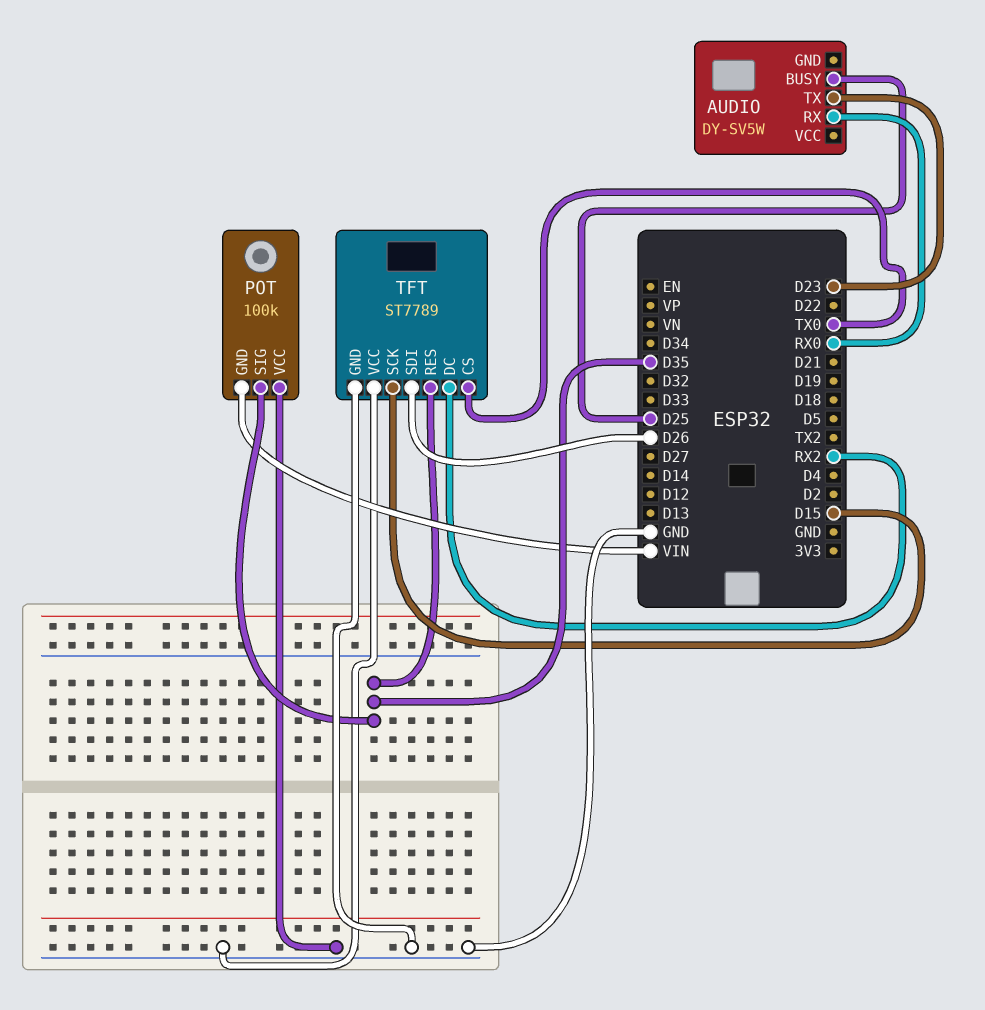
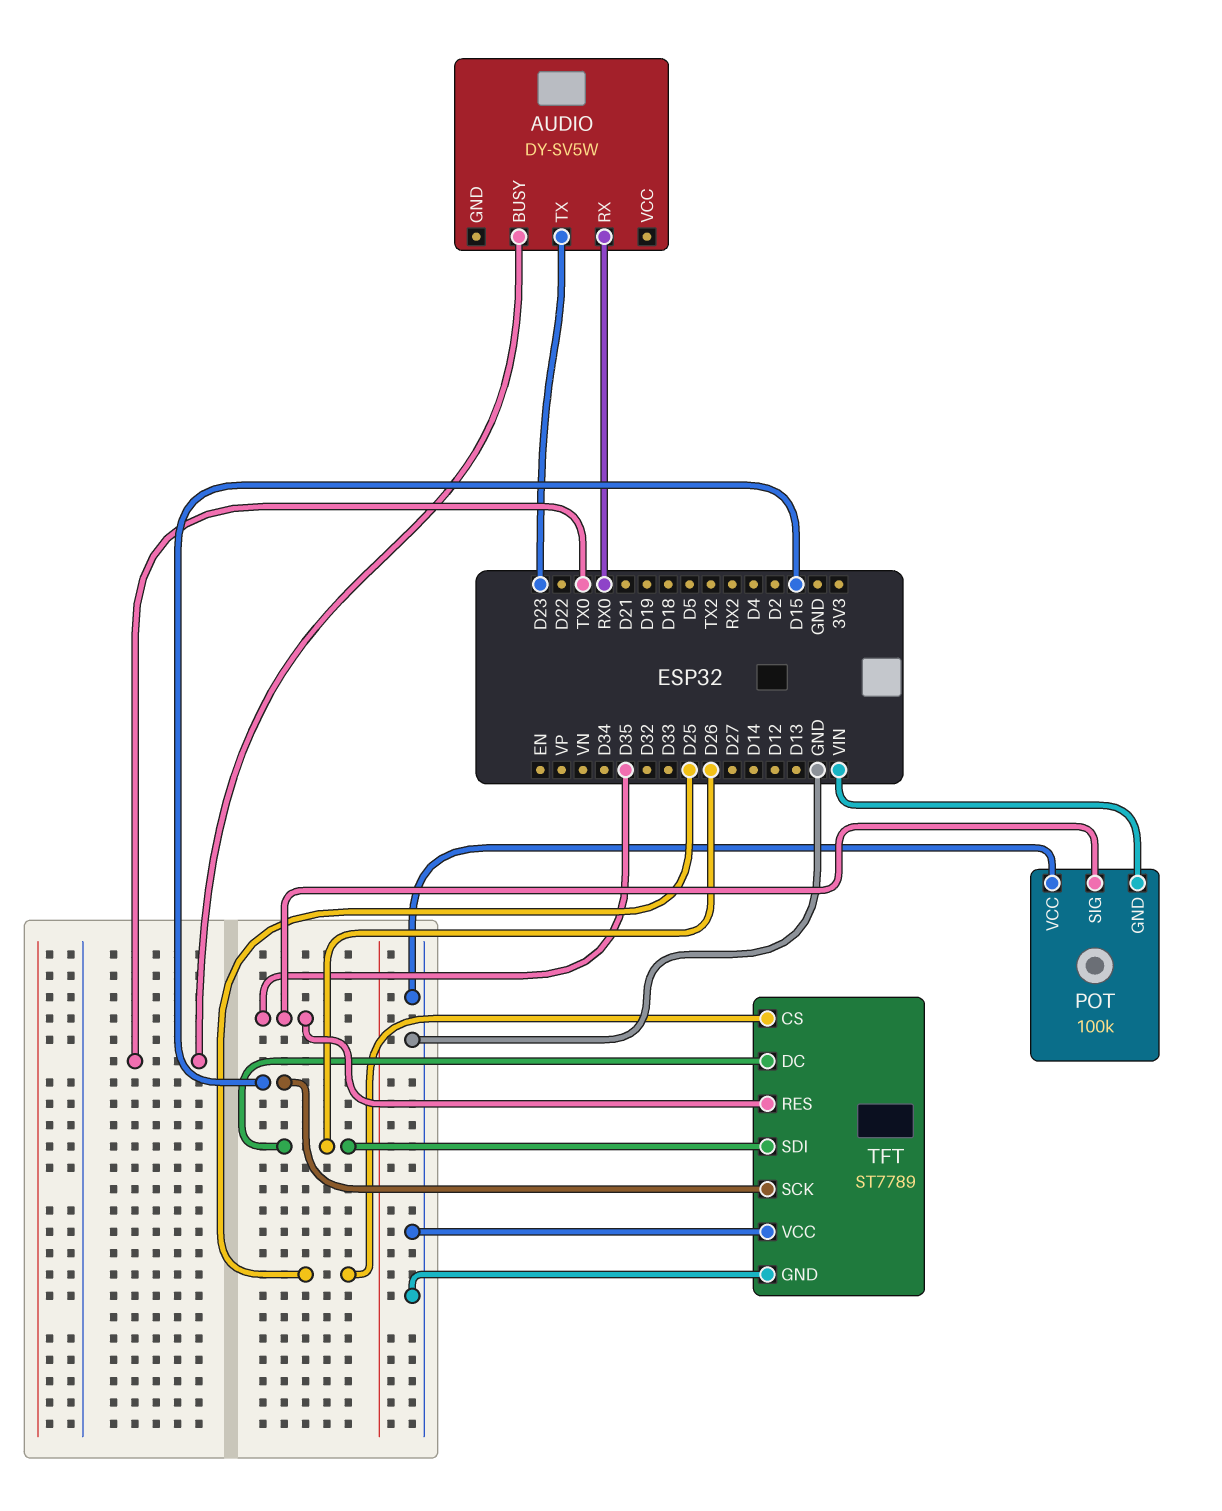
AUDIO pin BUSY: D25 -> TX0
TFT pin CS: TX0 -> D25
TFT pin DC: RX2 -> D26

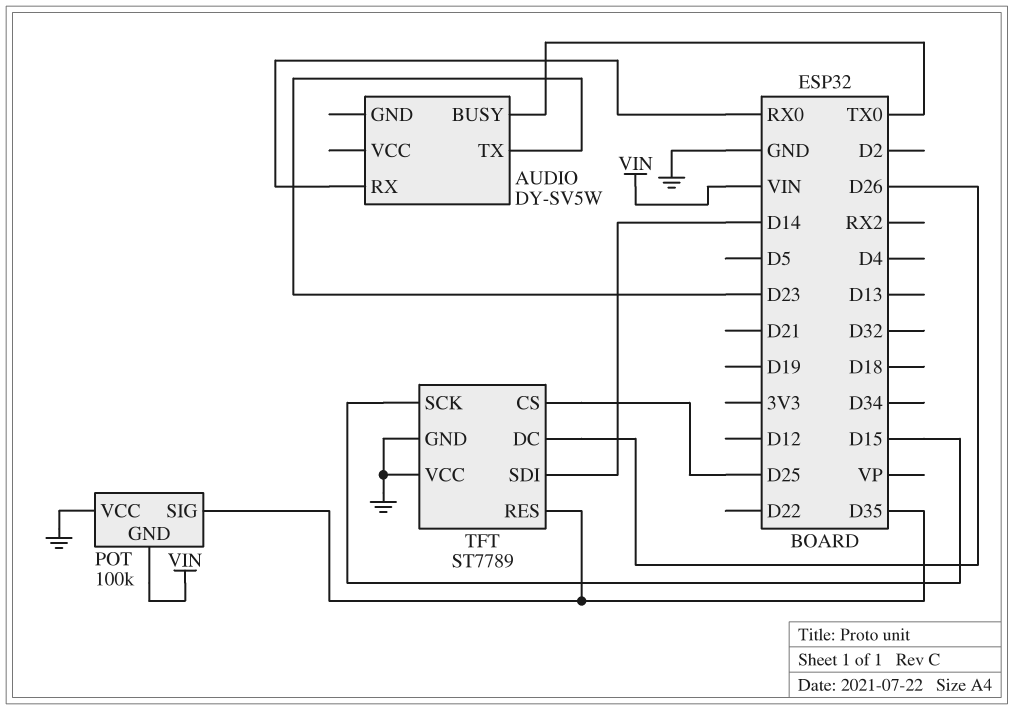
TFT pin SDI: D26 -> D14

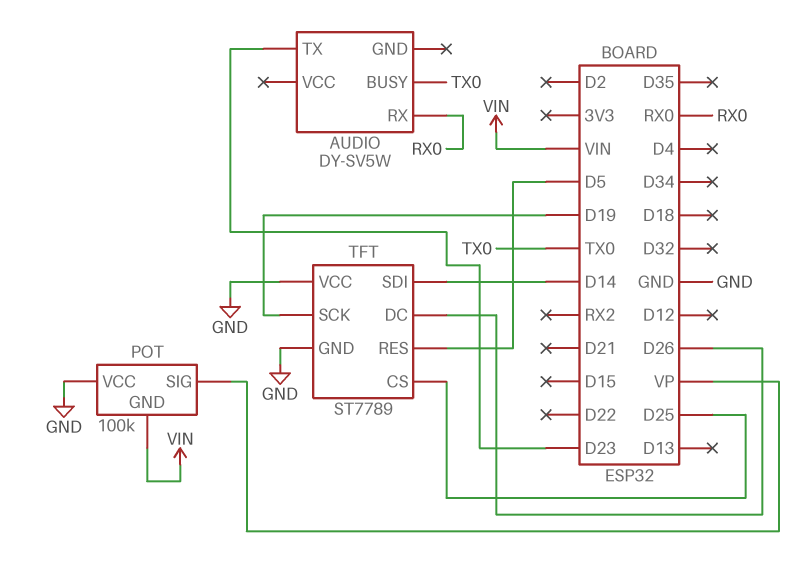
POT pin SIG: D35 -> VP
TFT pin RES: D35 -> D5
TFT pin SCK: D15 -> D19

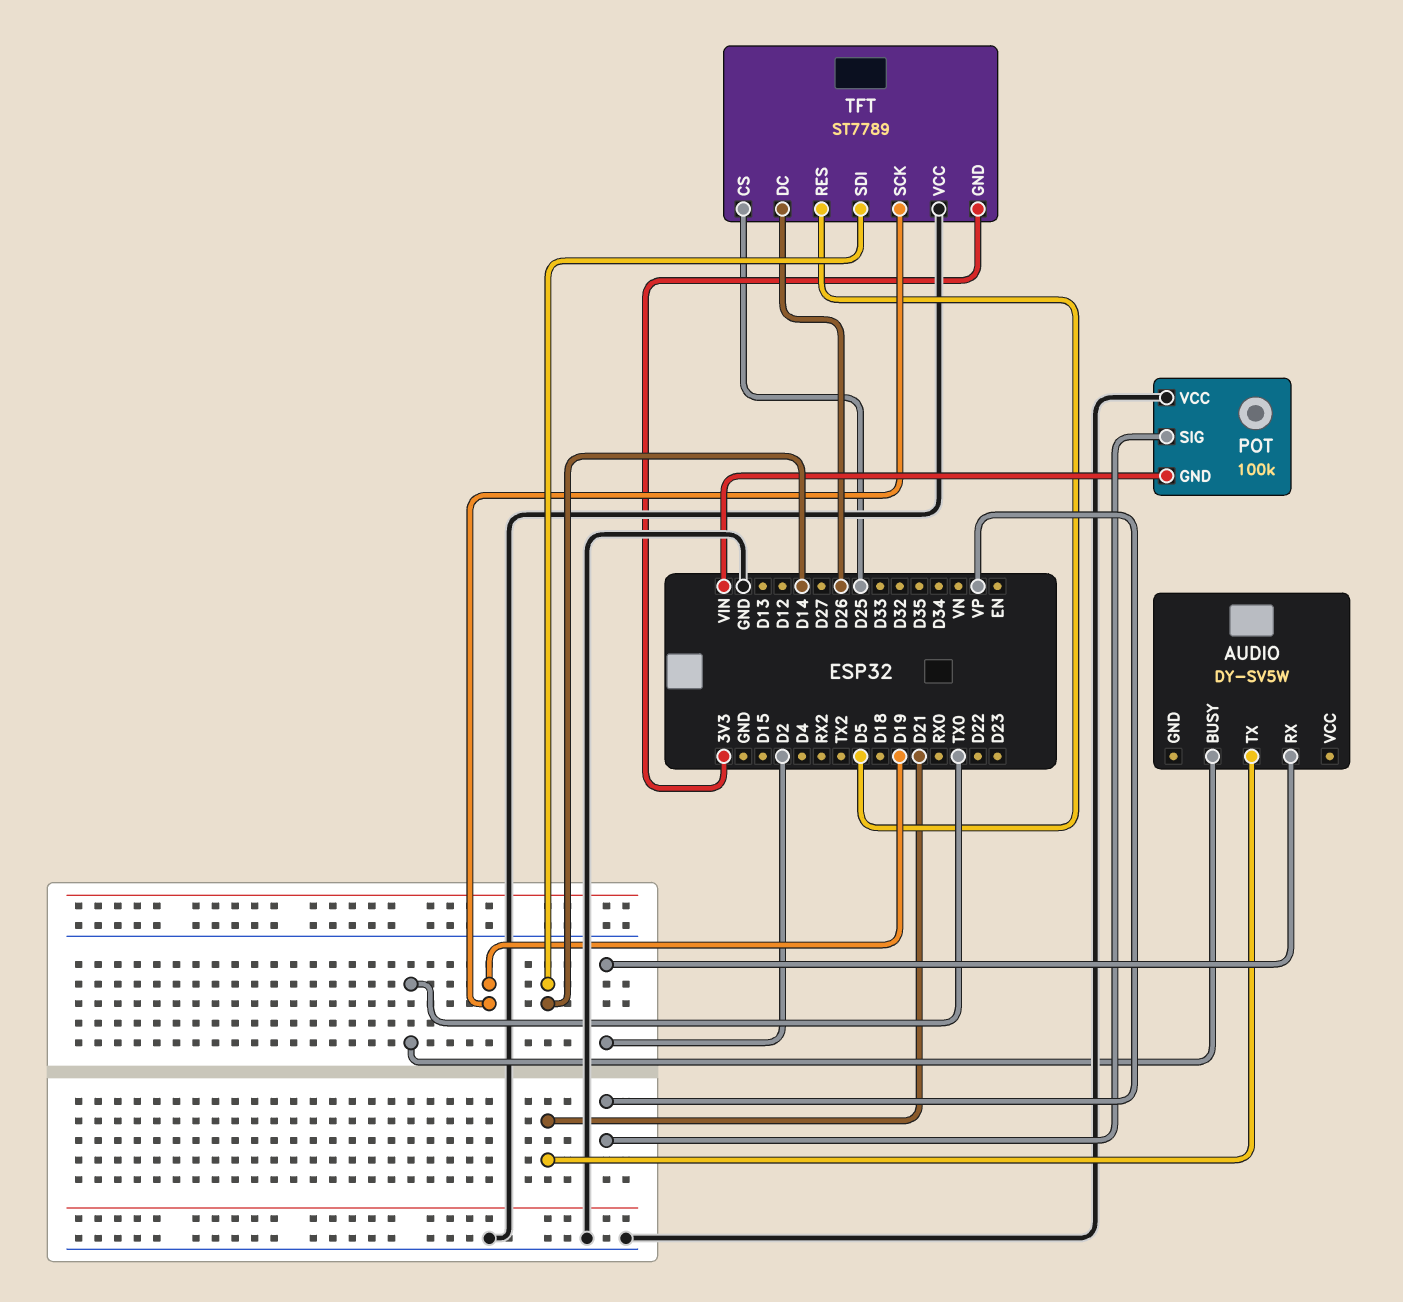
AUDIO pin RX: RX0 -> D2
AUDIO pin TX: D23 -> D21
TFT pin GND: GND -> 3V3

